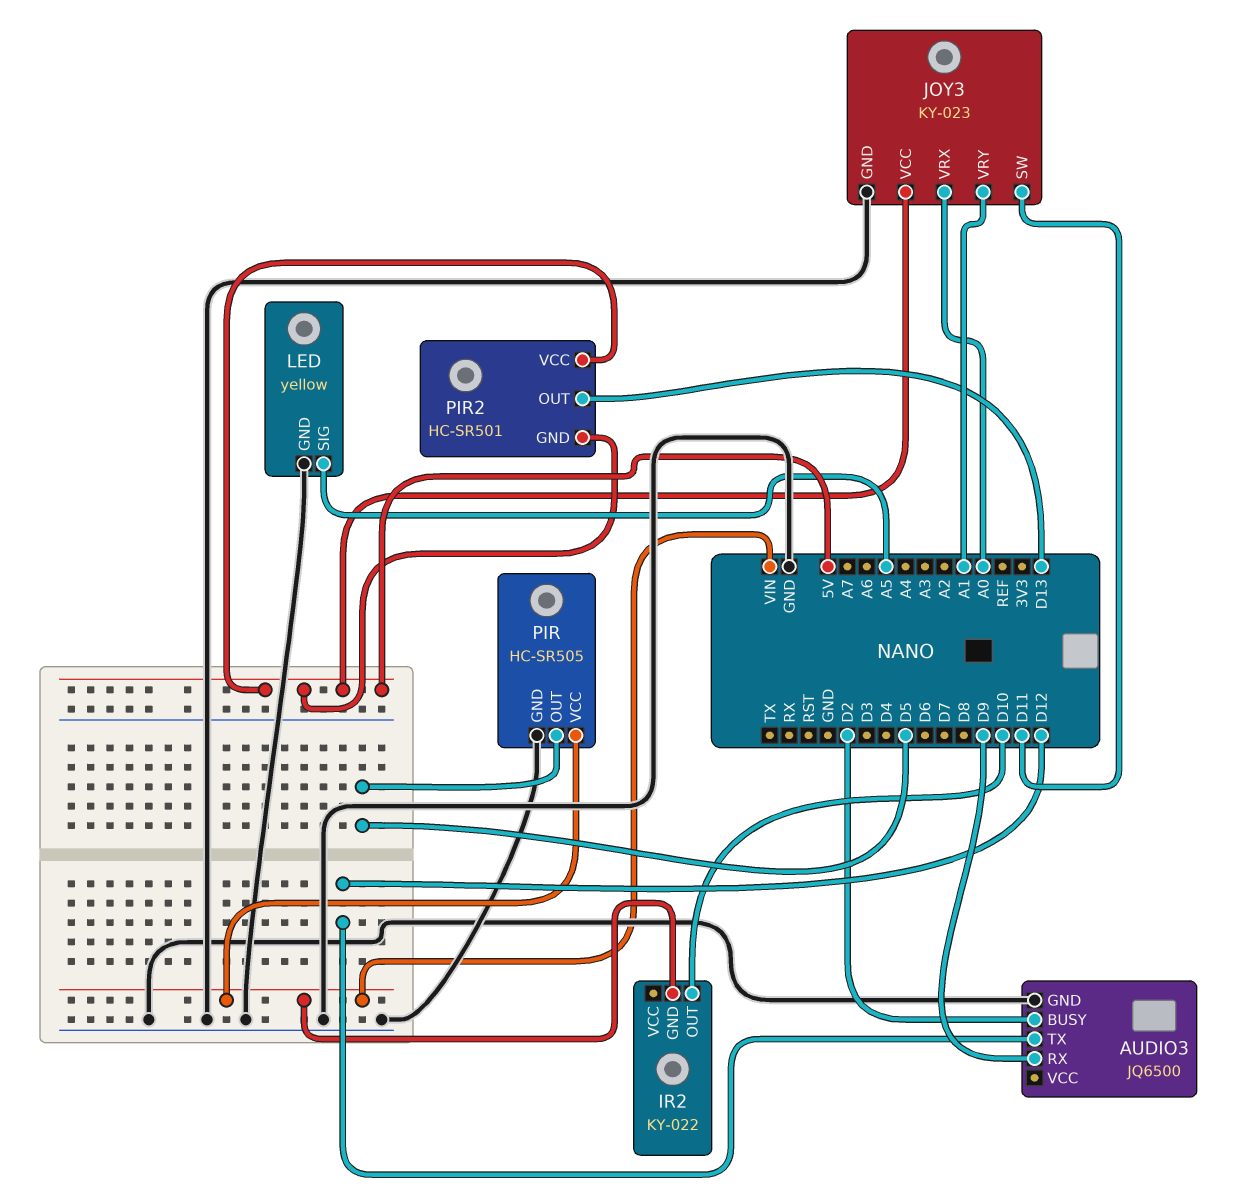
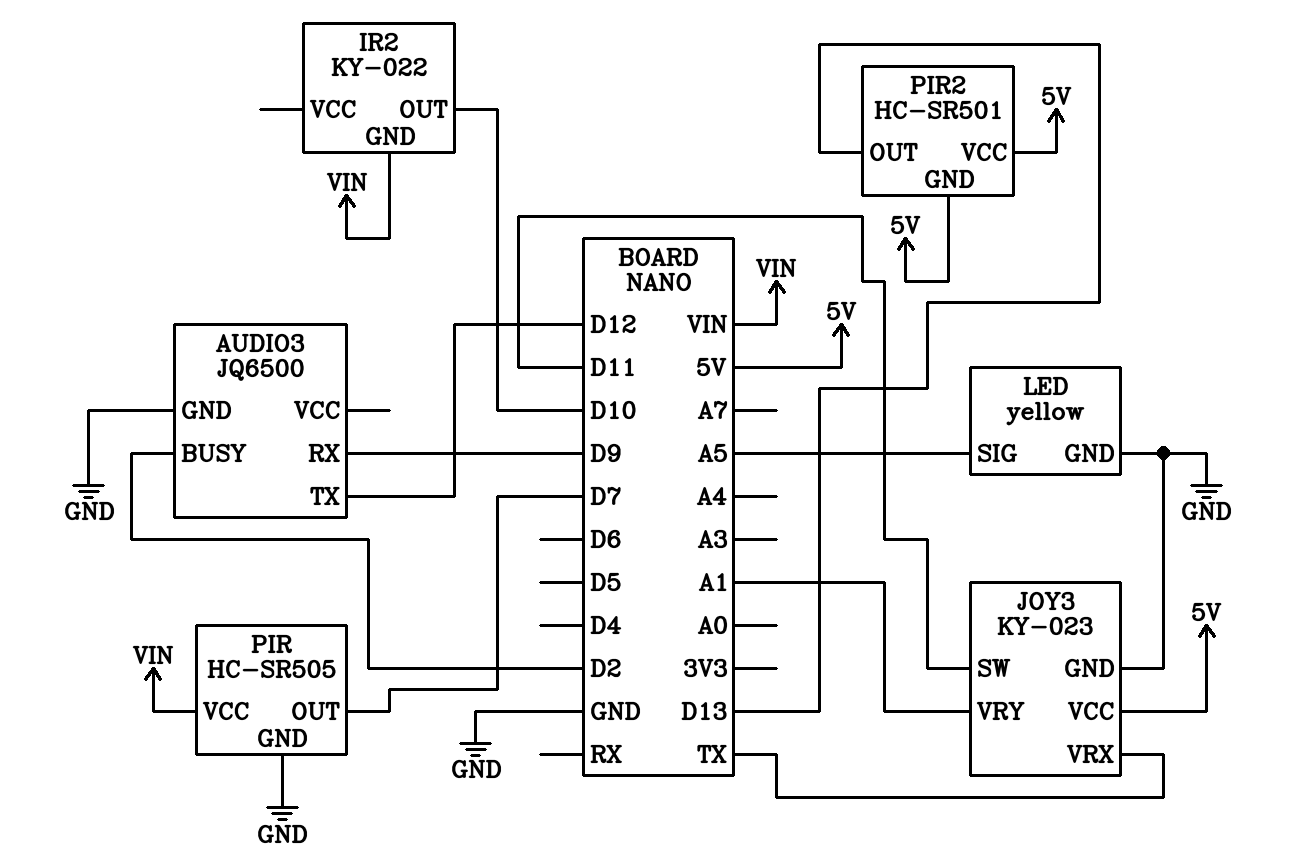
JOY3 pin VRX: A0 -> TX
PIR pin OUT: D5 -> D7

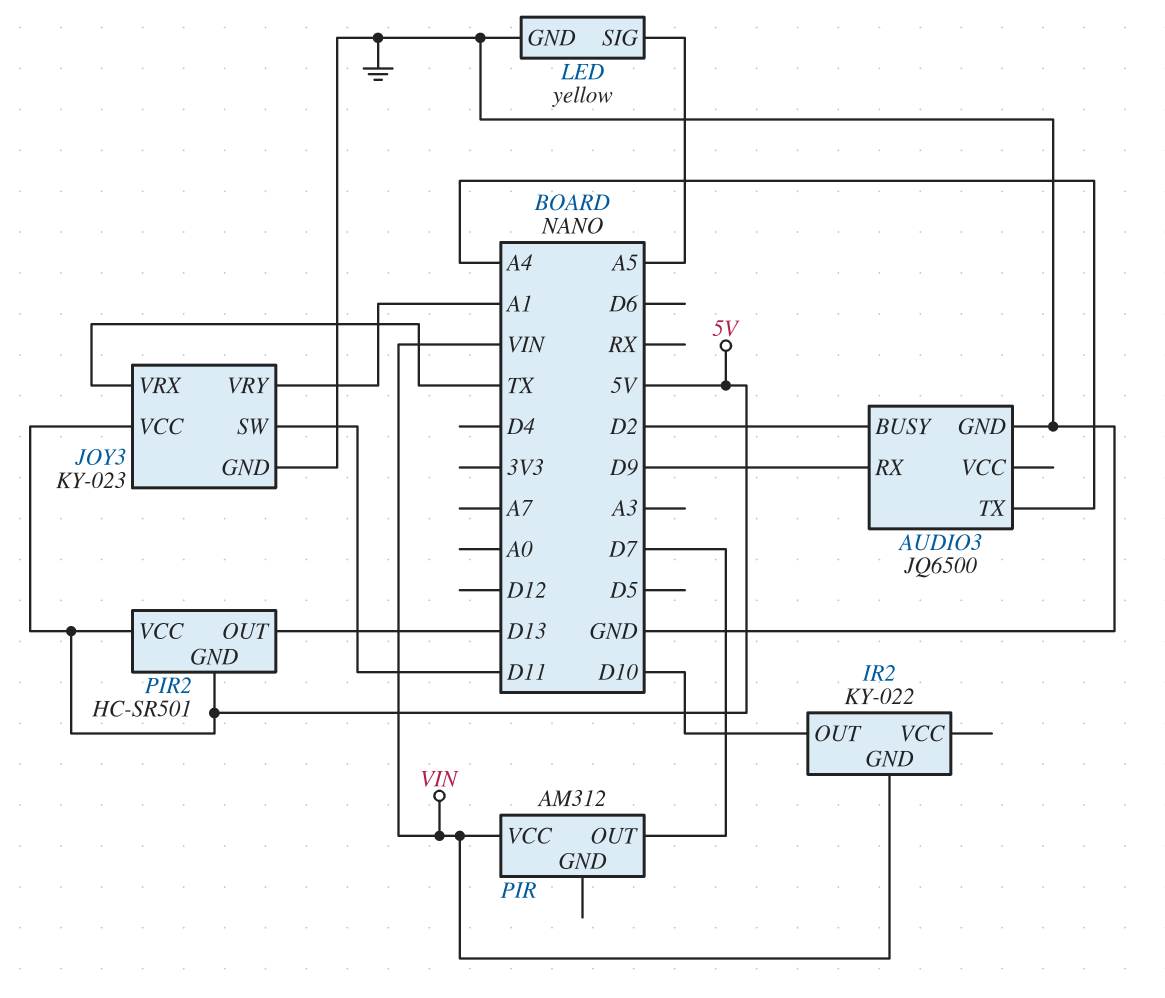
AUDIO3 pin TX: D12 -> A4
PIR: HC-SR505 -> AM312
PIR pin GND: GND -> none

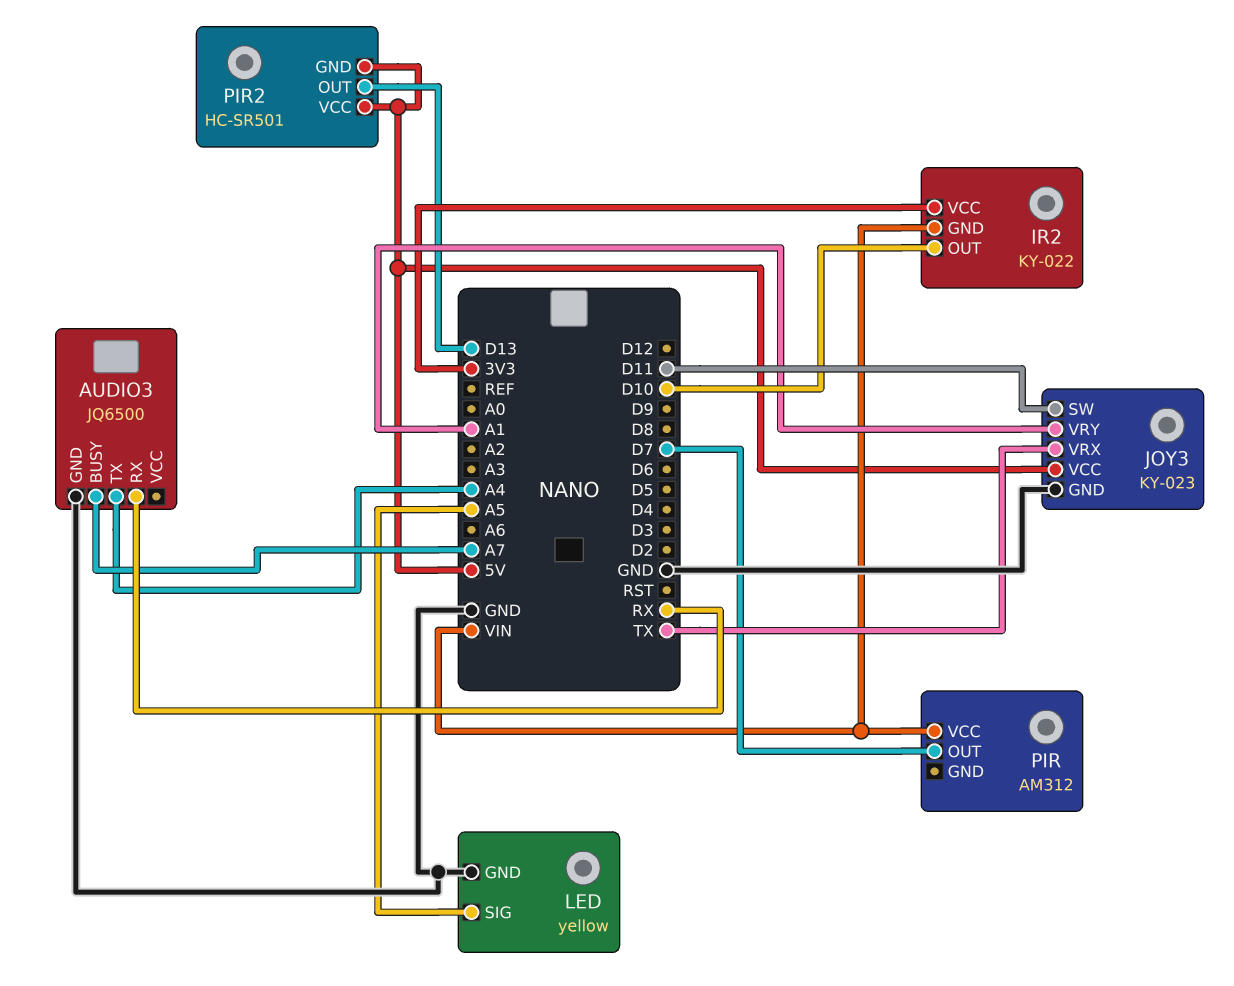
AUDIO3 pin BUSY: D2 -> A7
AUDIO3 pin RX: D9 -> RX
IR2 pin VCC: none -> 3V3

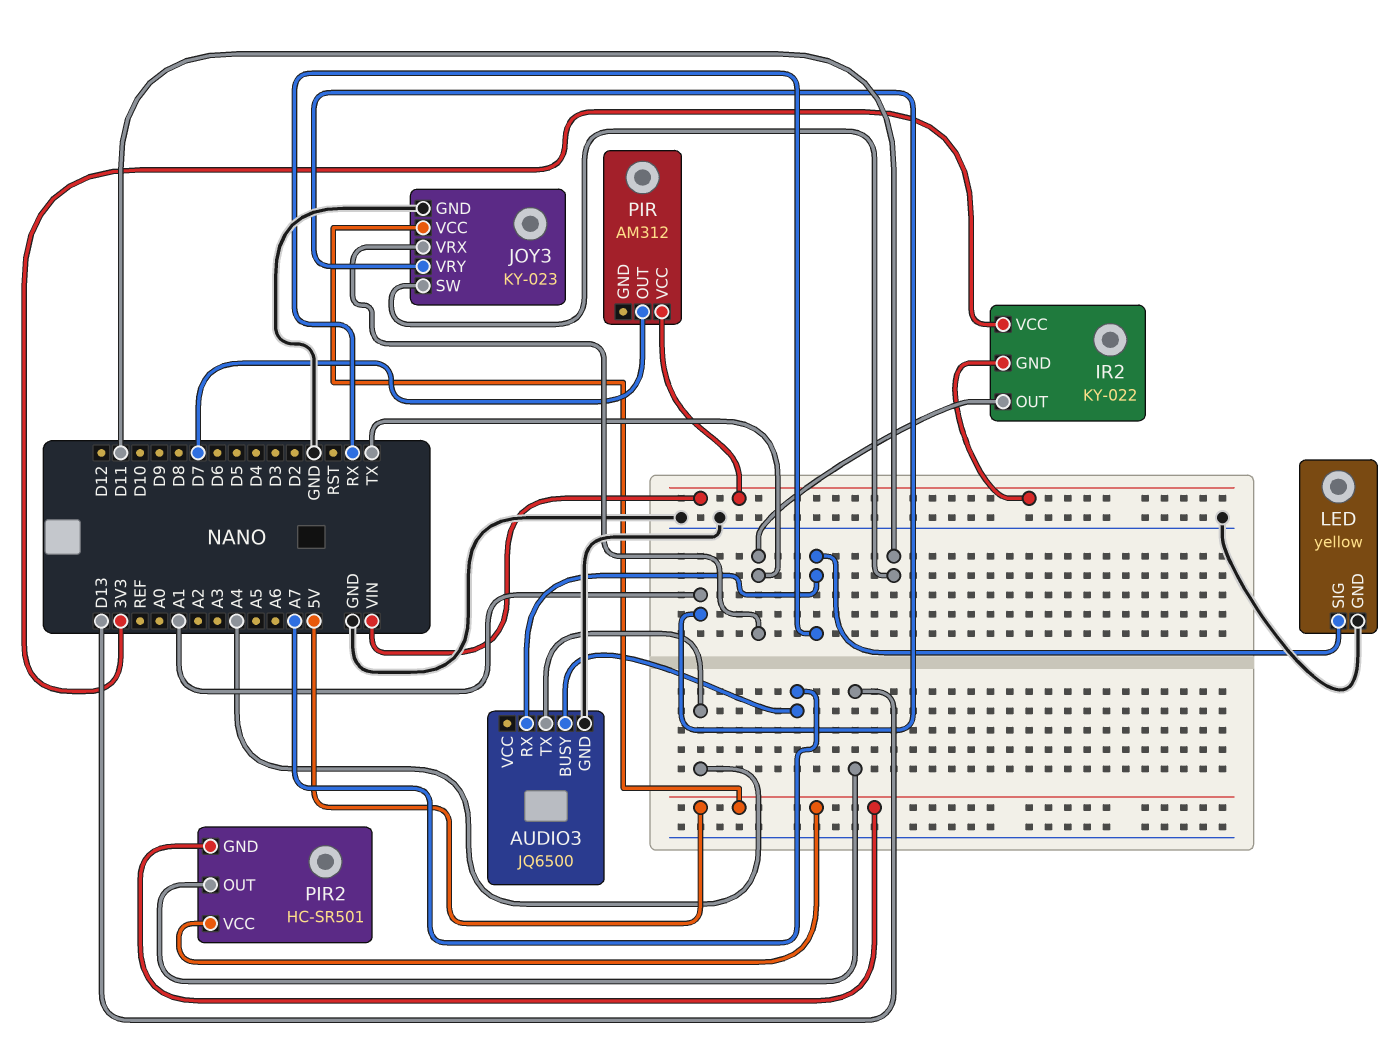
IR2 pin OUT: D10 -> TX
LED pin SIG: A5 -> RX

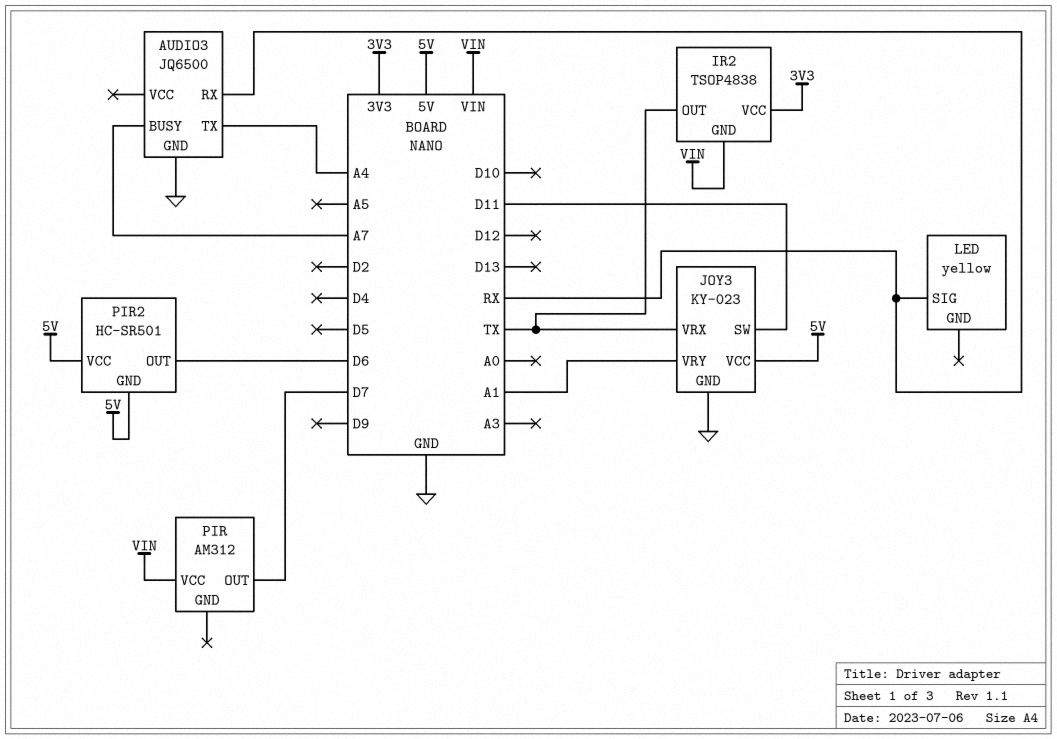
IR2: KY-022 -> TSOP4838
LED pin GND: GND -> none
PIR2 pin OUT: D13 -> D6

